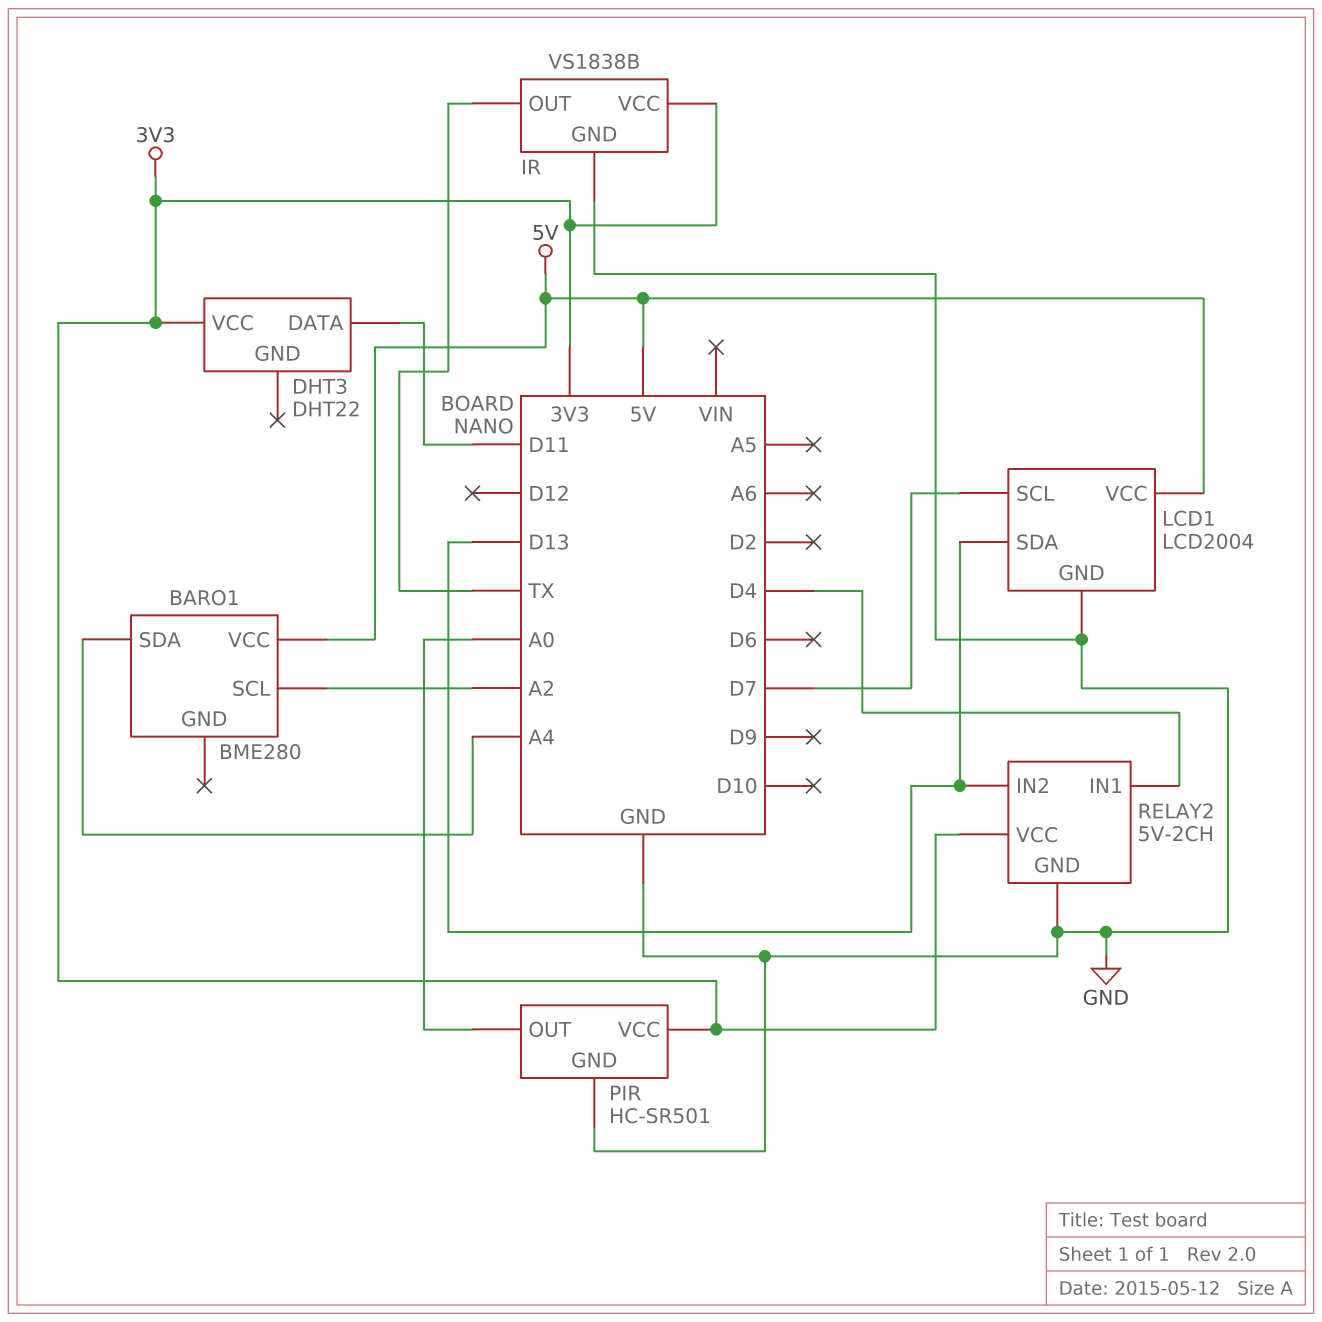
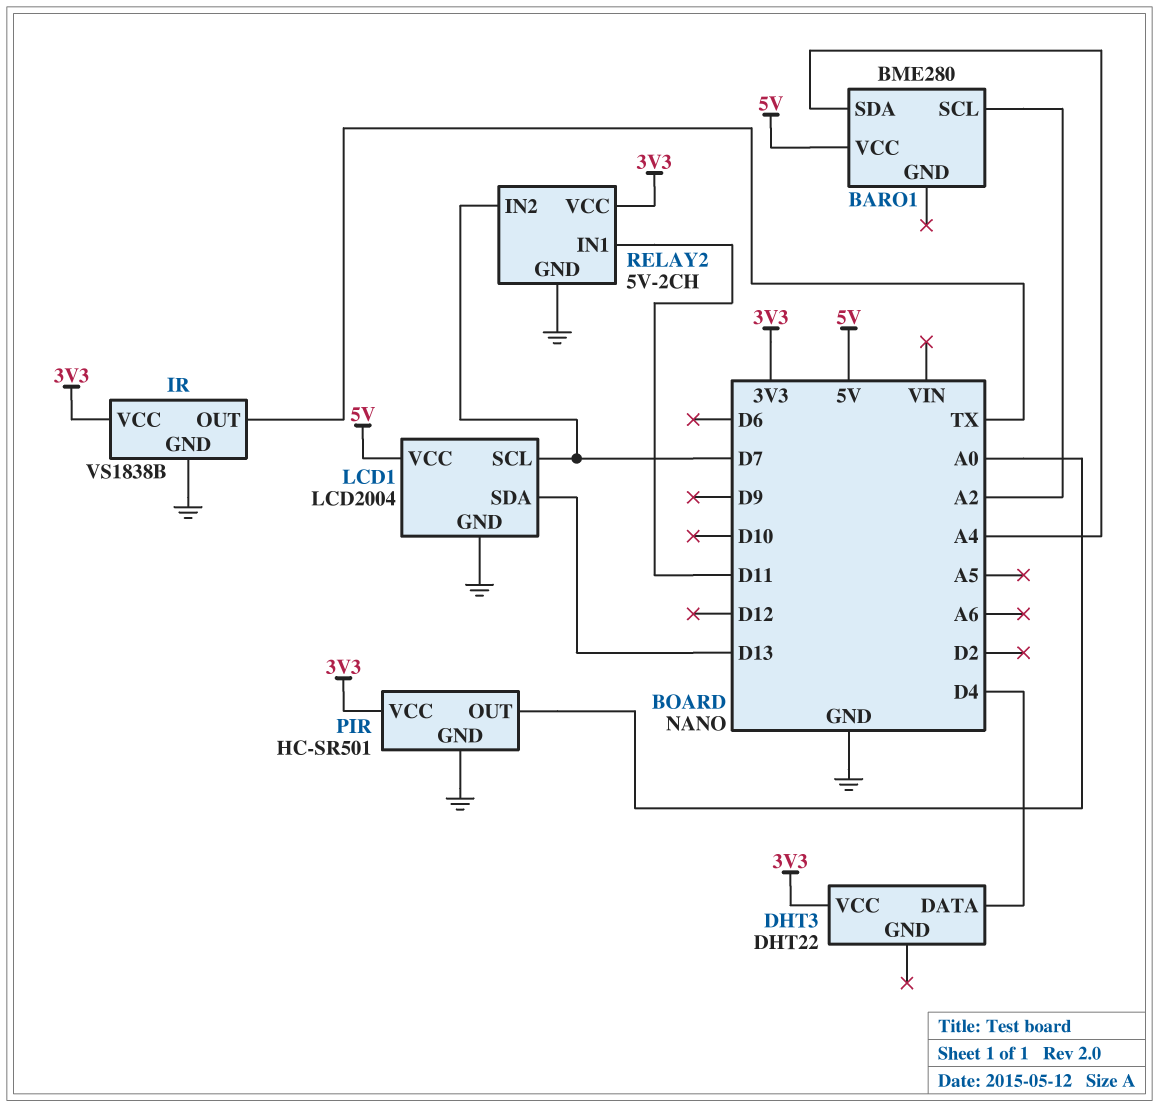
DHT3 pin DATA: D11 -> D4
RELAY2 pin IN1: D4 -> D11
RELAY2 pin IN2: D13 -> D7

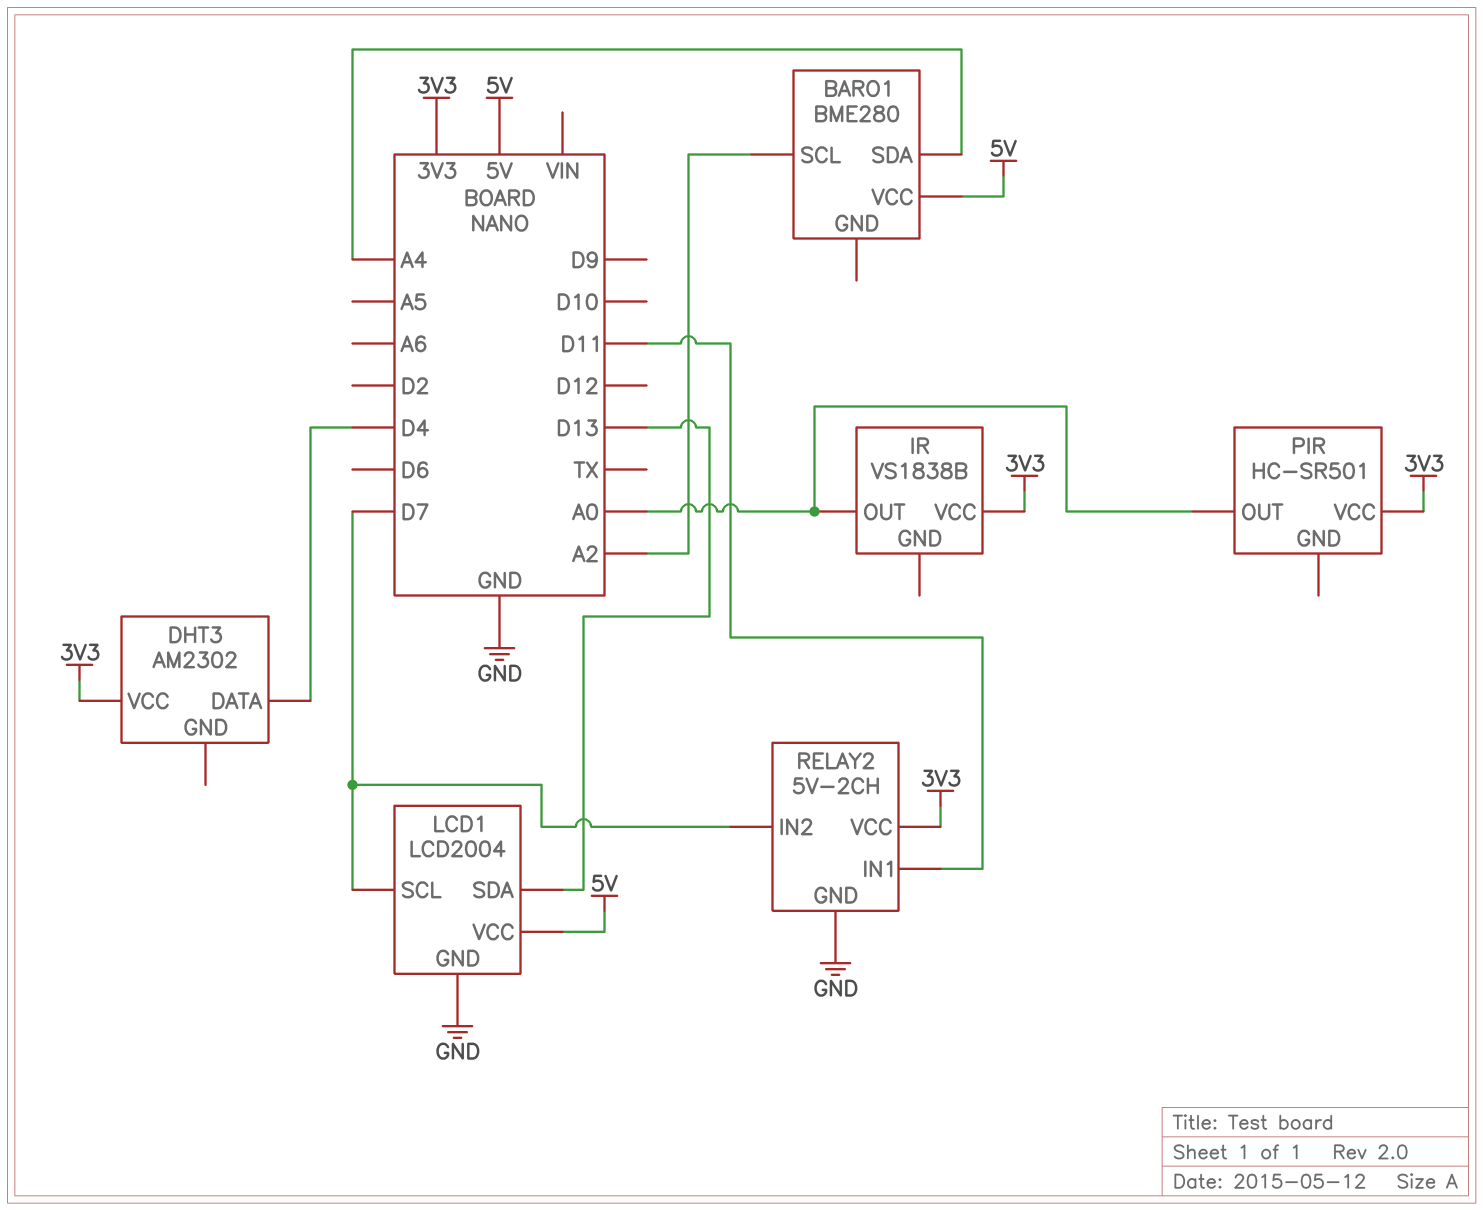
DHT3: DHT22 -> AM2302
IR pin GND: GND -> none
IR pin OUT: TX -> A0
PIR pin GND: GND -> none

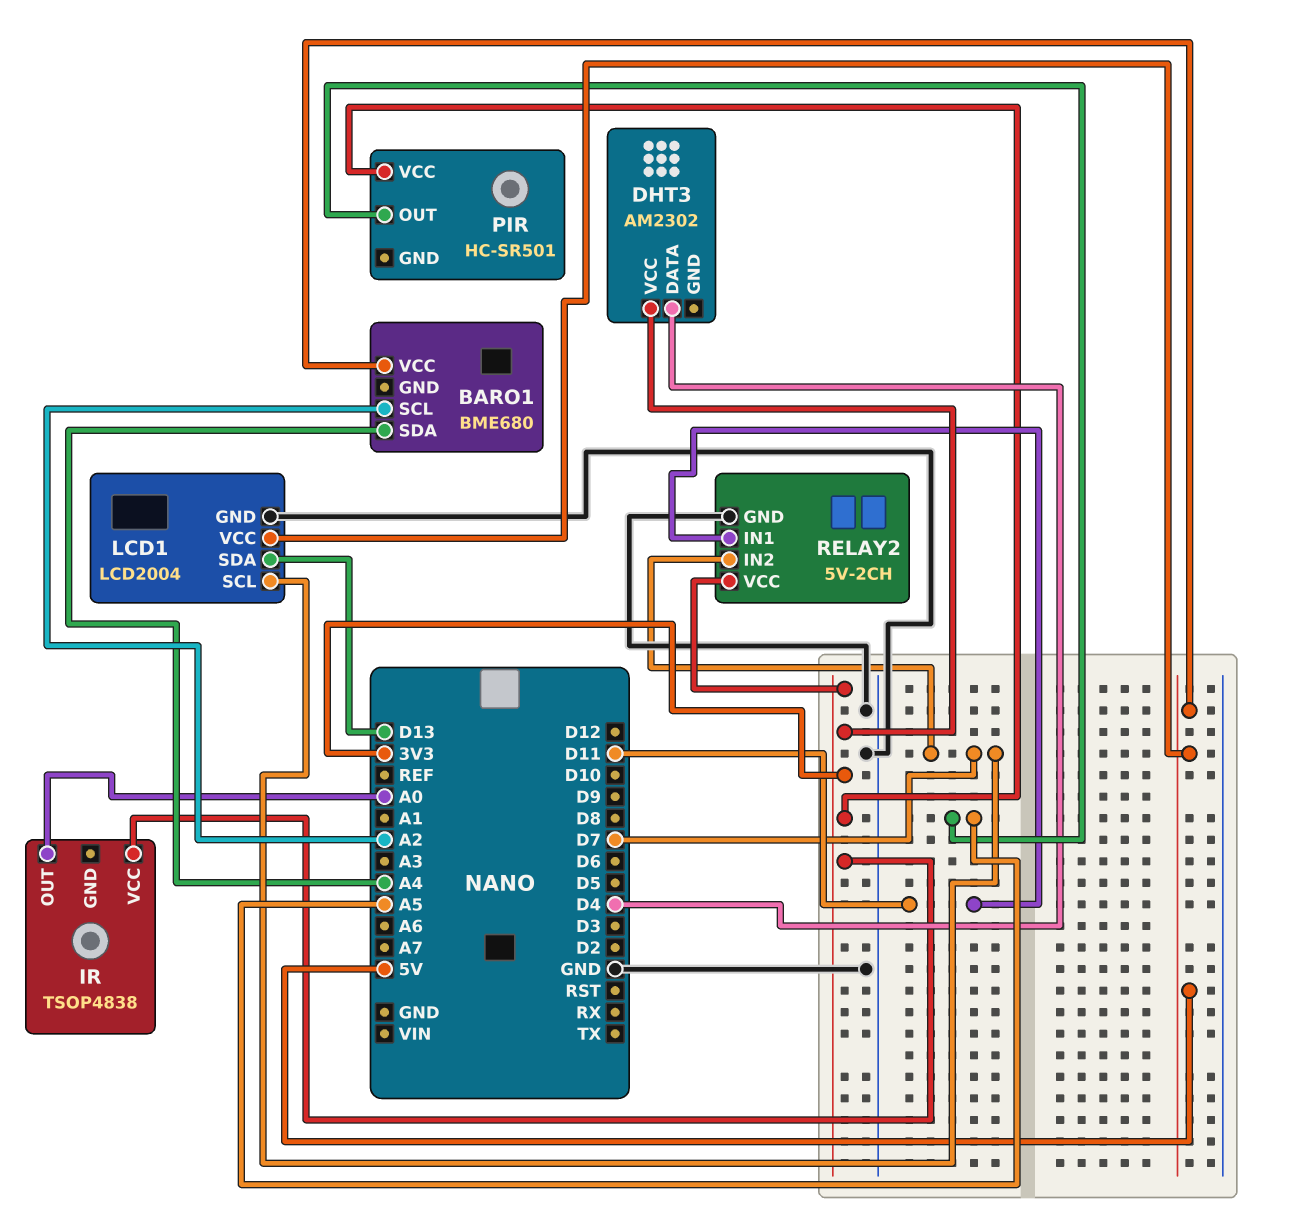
BARO1: BME280 -> BME680
IR: VS1838B -> TSOP4838
PIR pin OUT: A0 -> A5

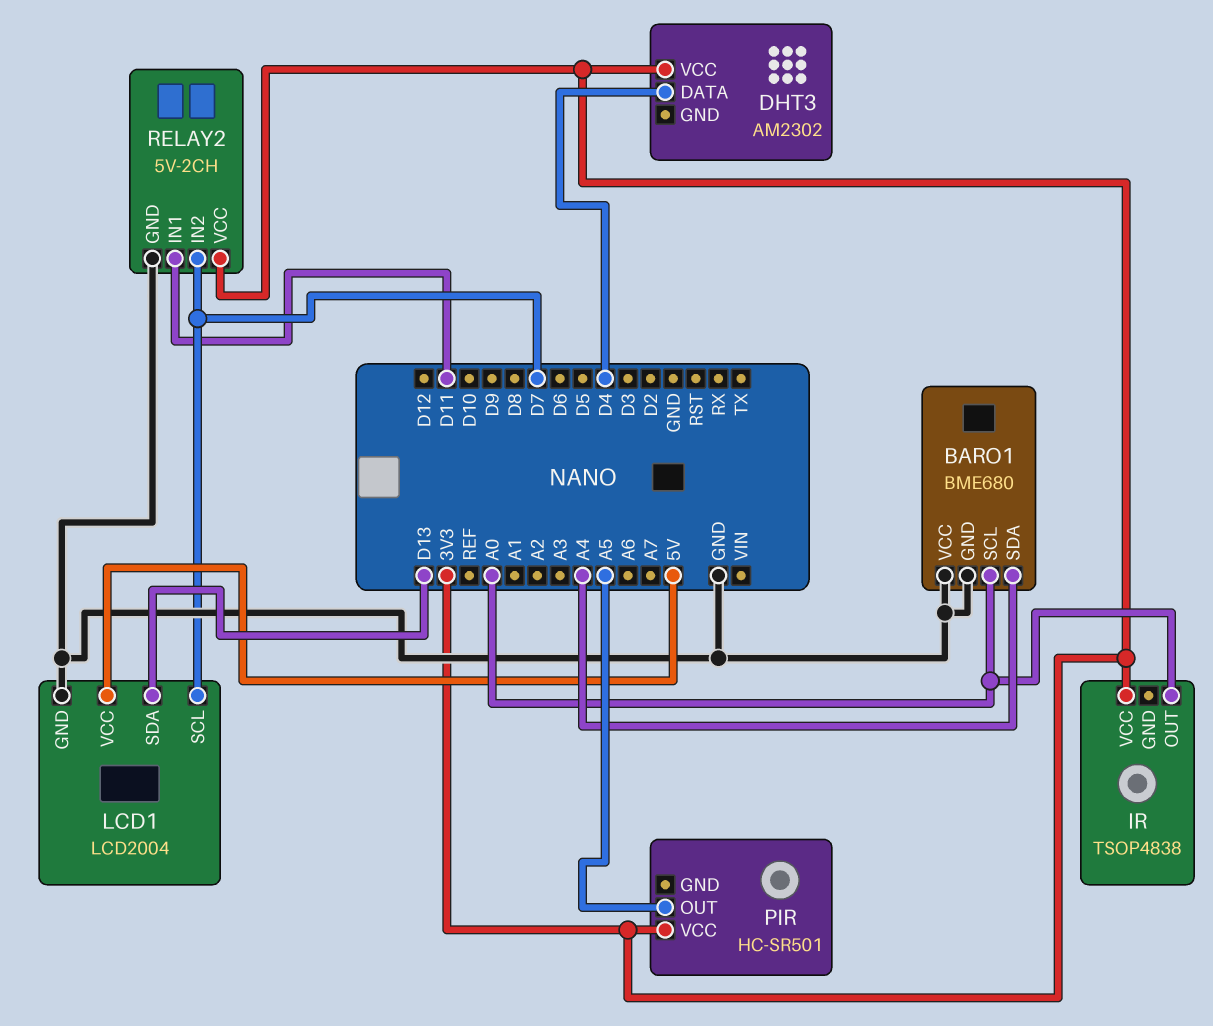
BARO1 pin GND: none -> GND
BARO1 pin SCL: A2 -> A0
BARO1 pin VCC: 5V -> GND

